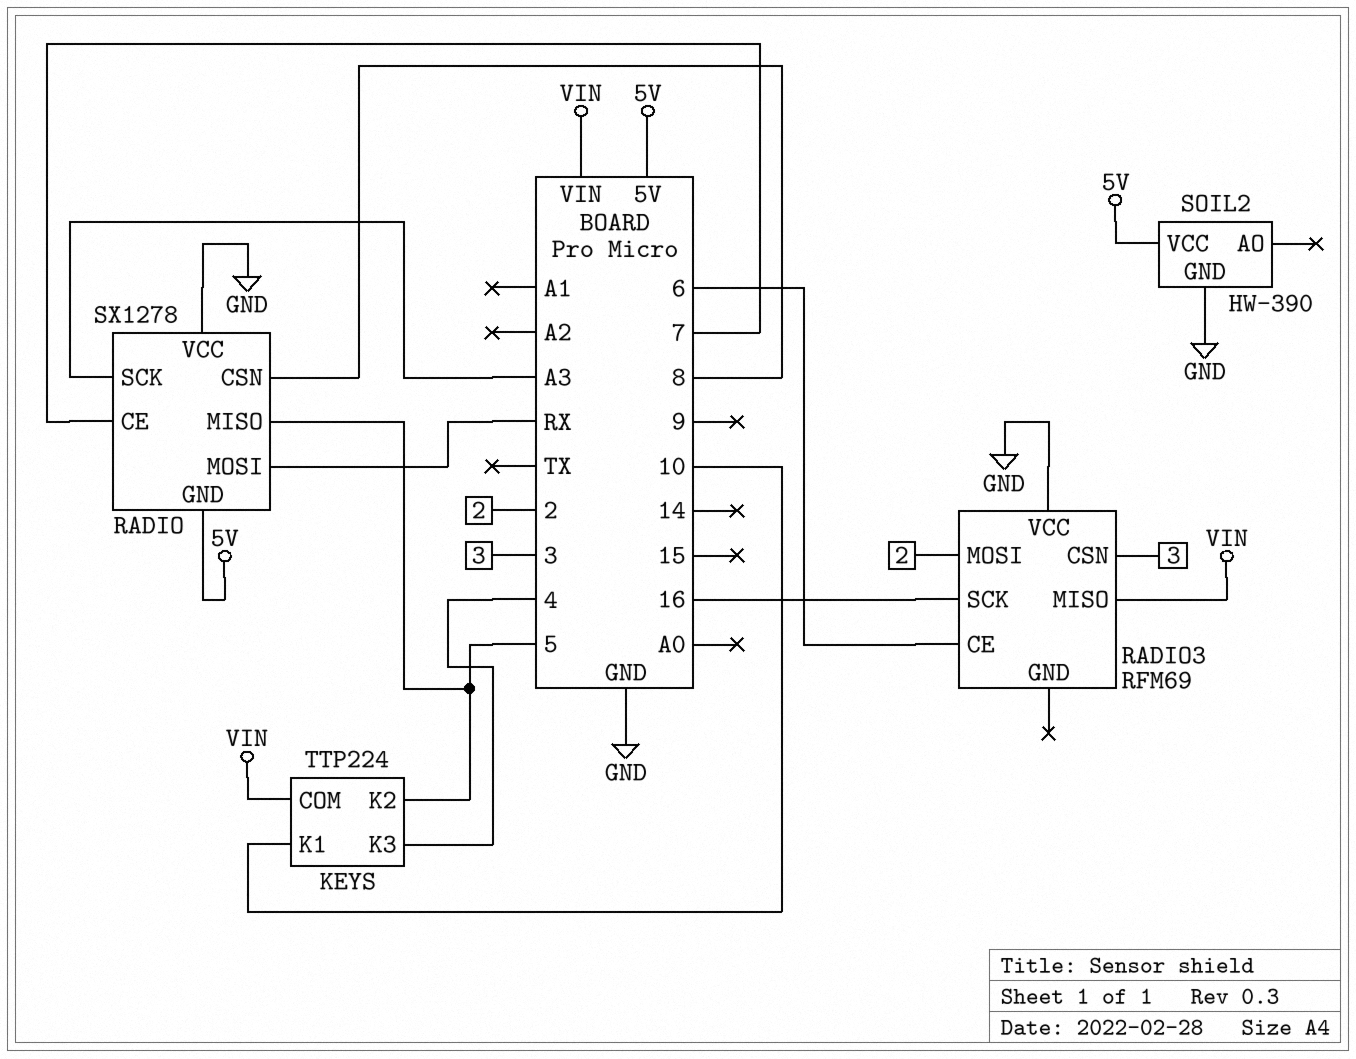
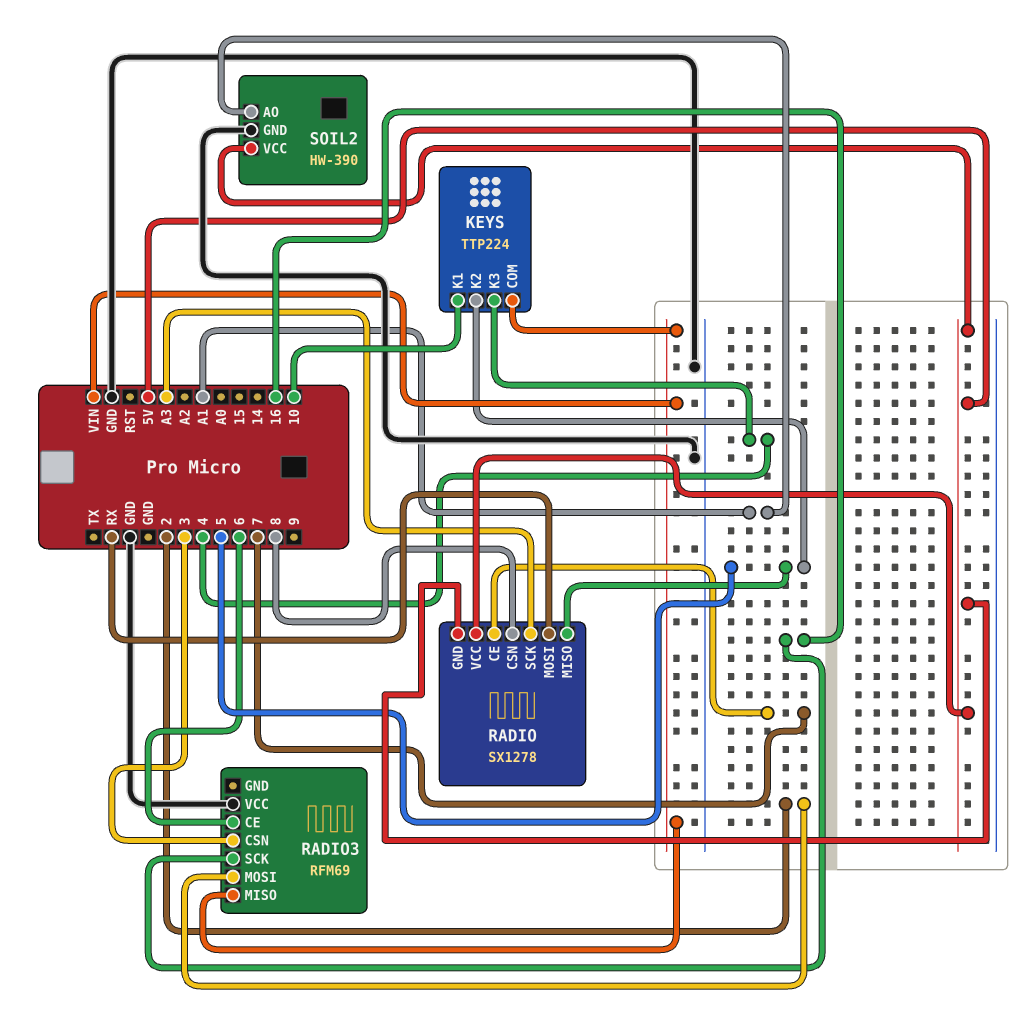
RADIO pin VCC: GND -> 5V
SOIL2 pin AO: none -> A1

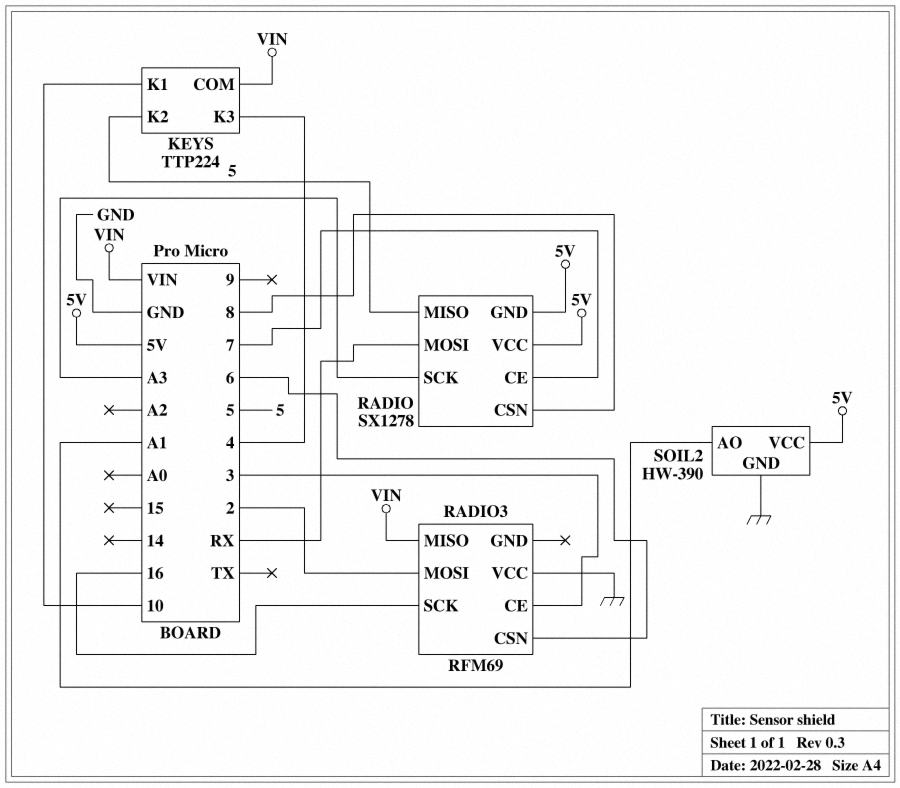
RADIO3 pin CE: 6 -> 3
RADIO3 pin CSN: 3 -> 6

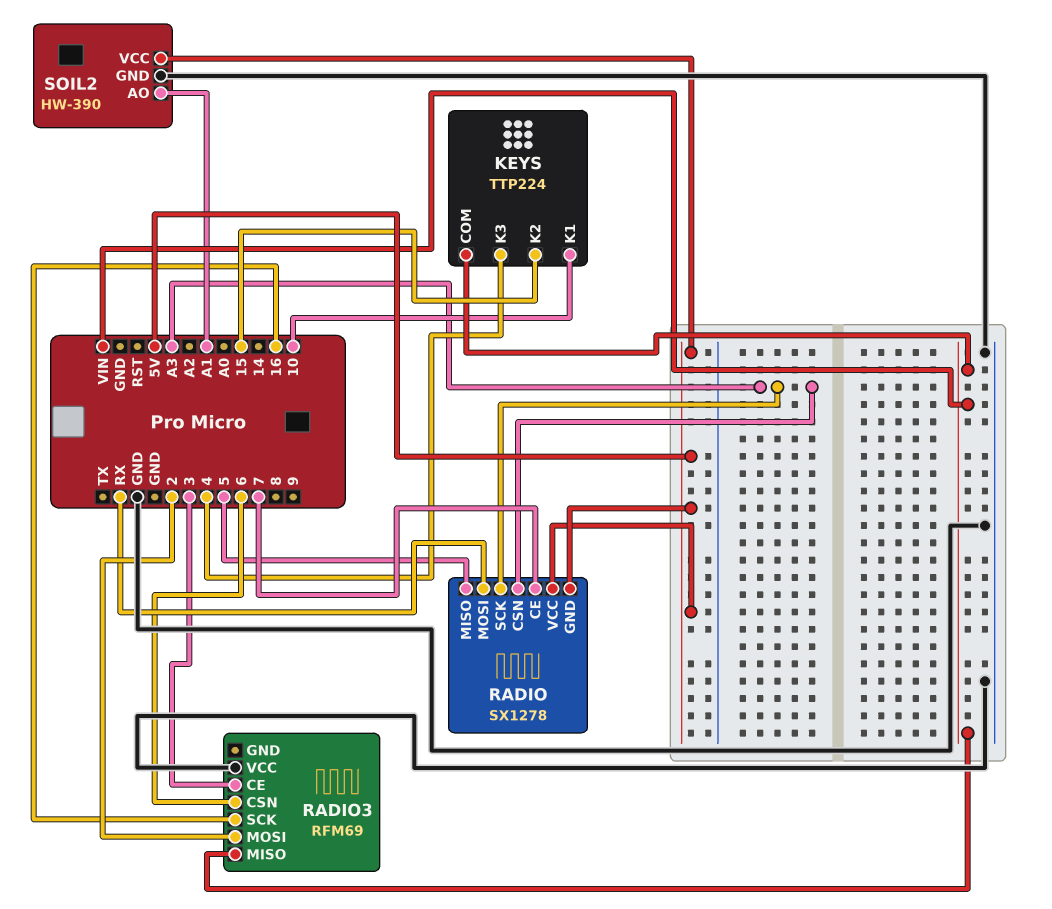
KEYS pin K2: 5 -> 15
RADIO pin CSN: 8 -> A3

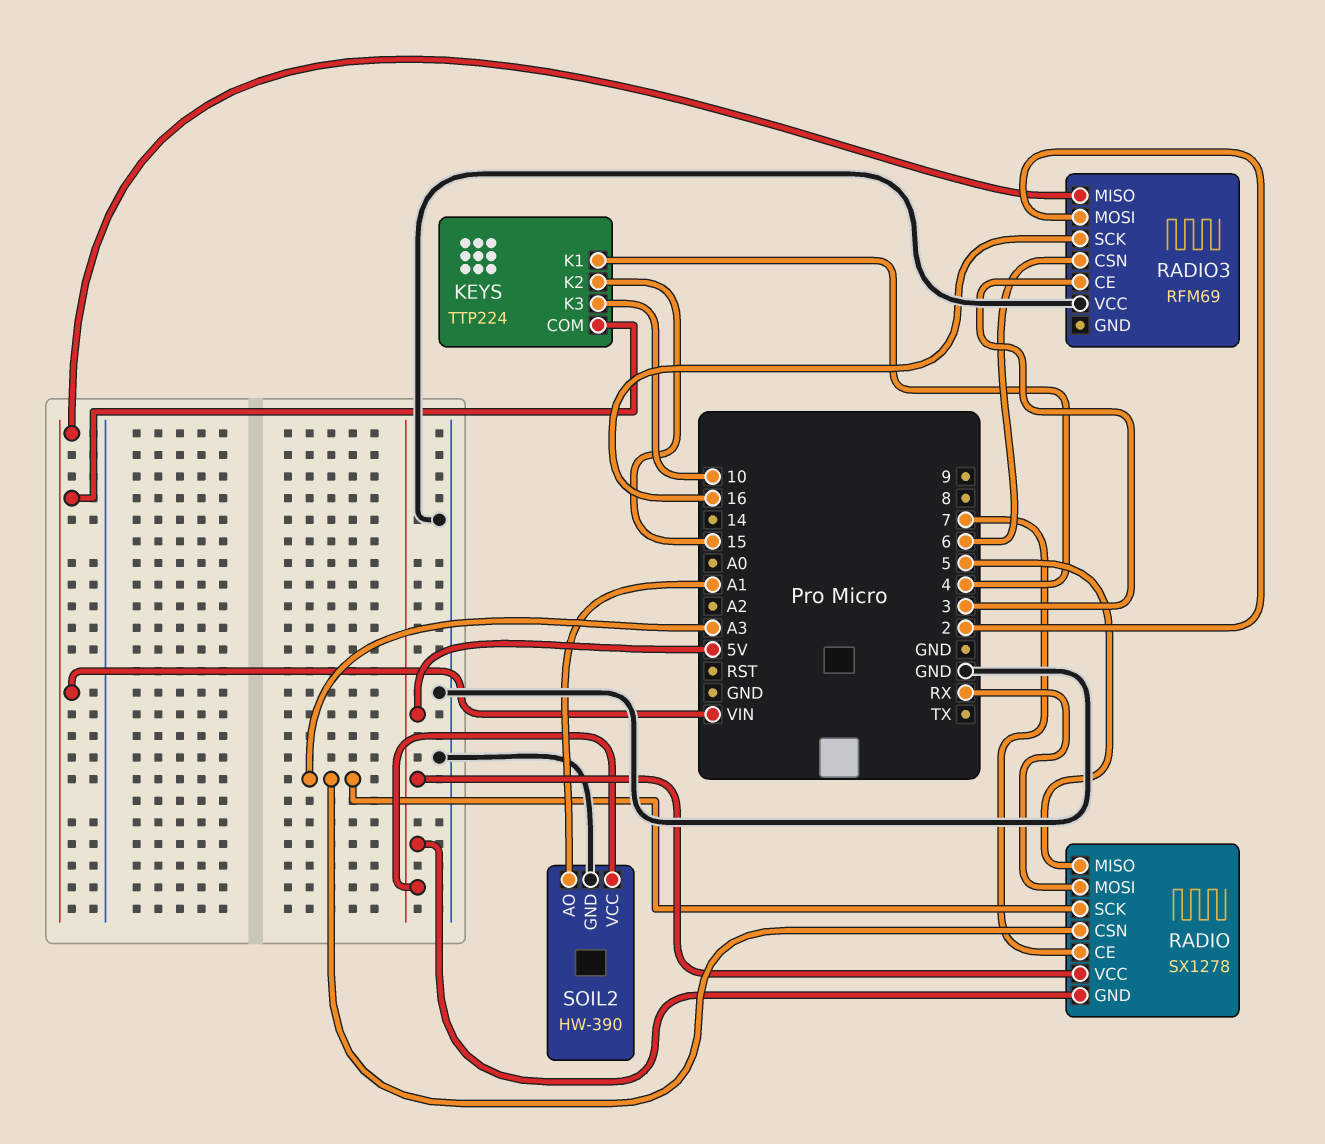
KEYS pin K1: 10 -> 4
KEYS pin K3: 4 -> 10

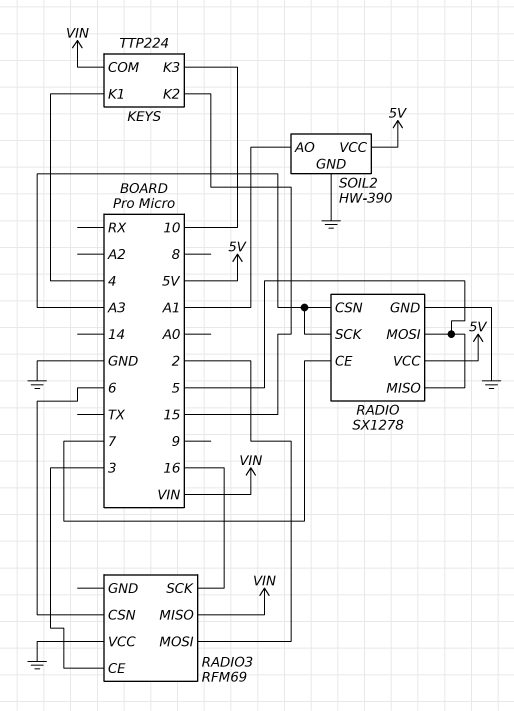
RADIO pin GND: 5V -> GND
RADIO pin MOSI: RX -> 5

